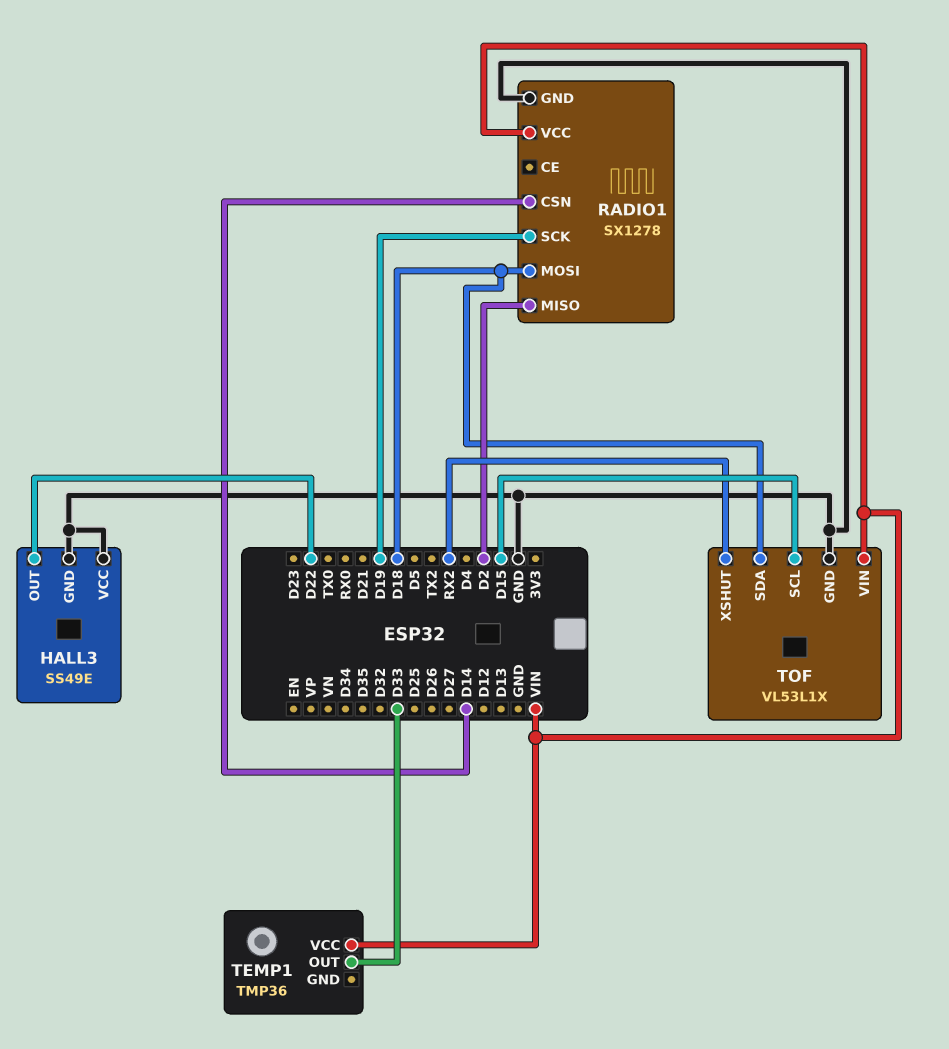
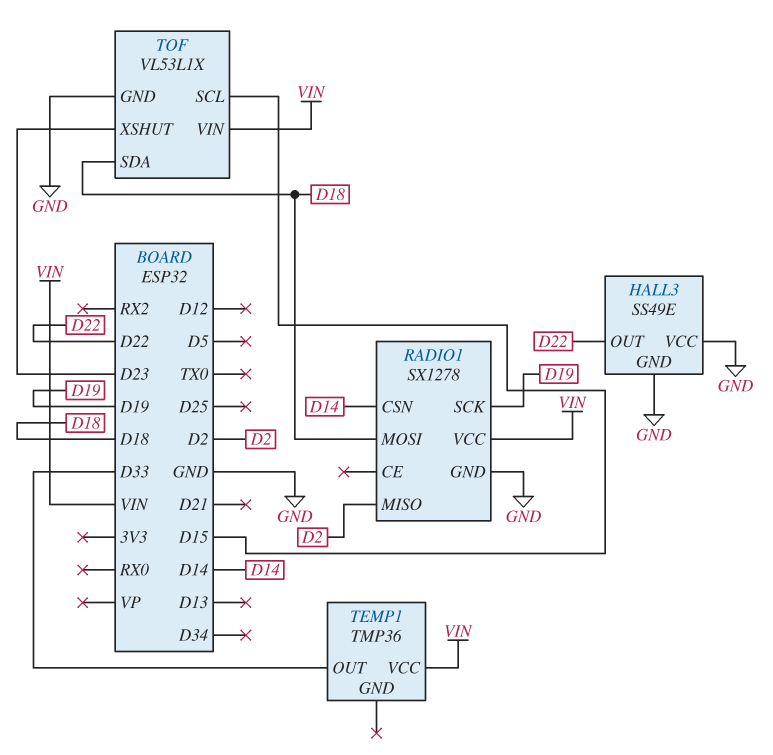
TOF pin XSHUT: RX2 -> D23

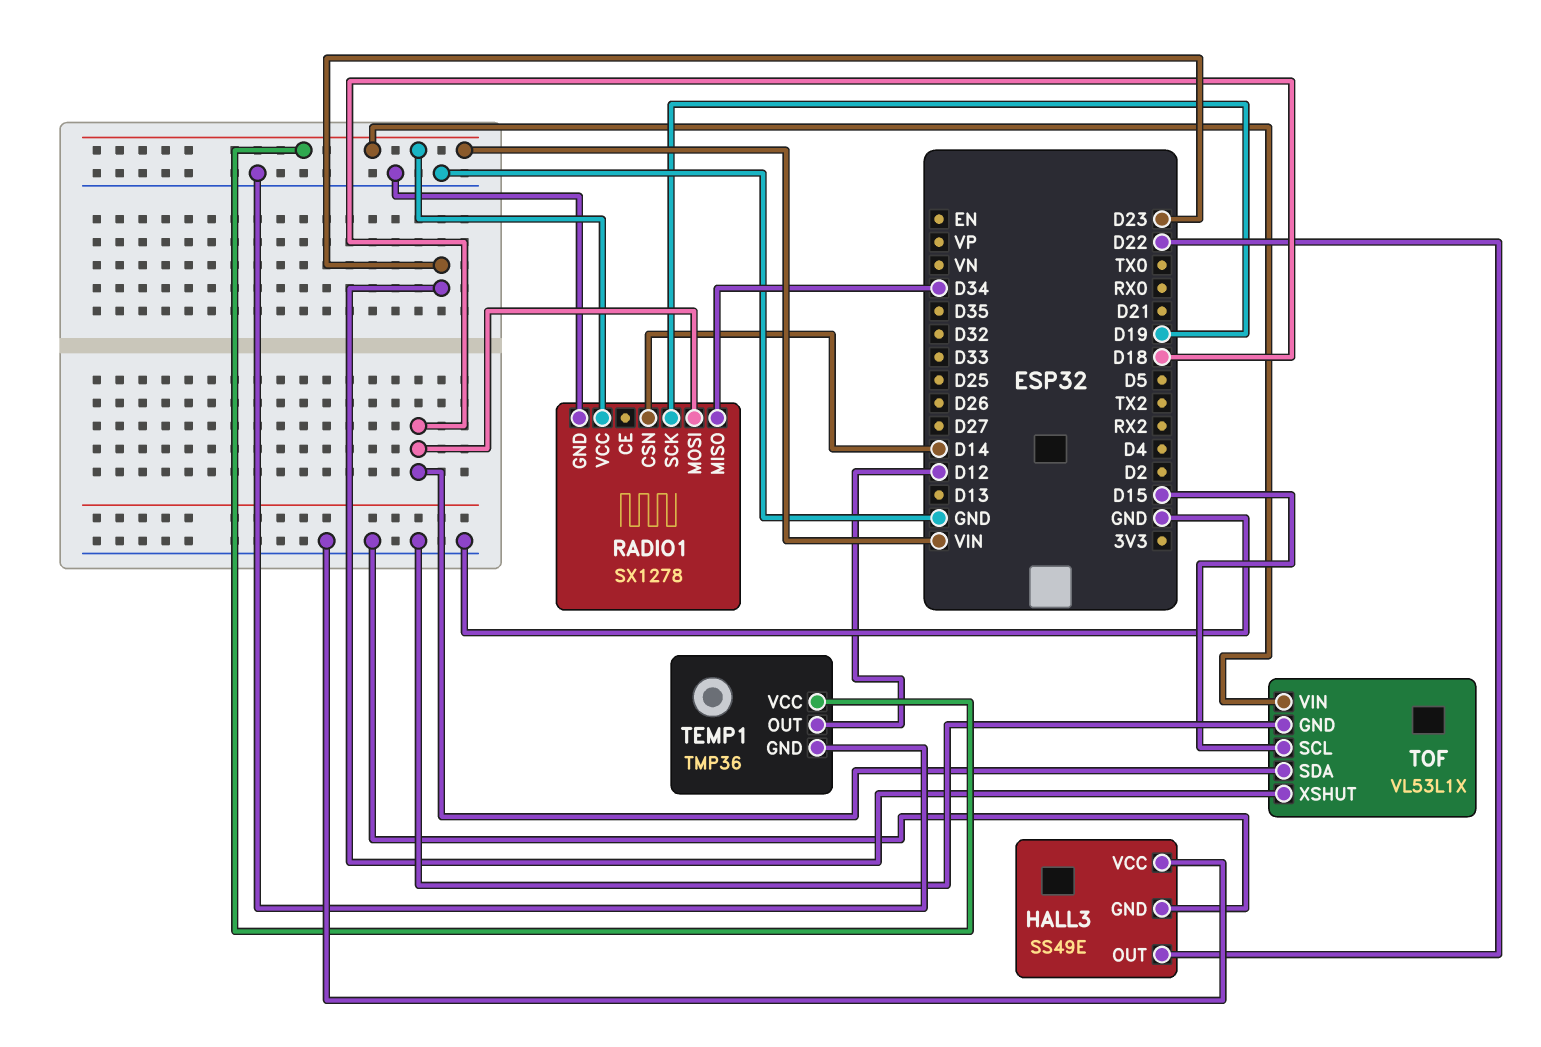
RADIO1 pin MISO: D2 -> D34
TEMP1 pin GND: none -> GND
TEMP1 pin OUT: D33 -> D12

